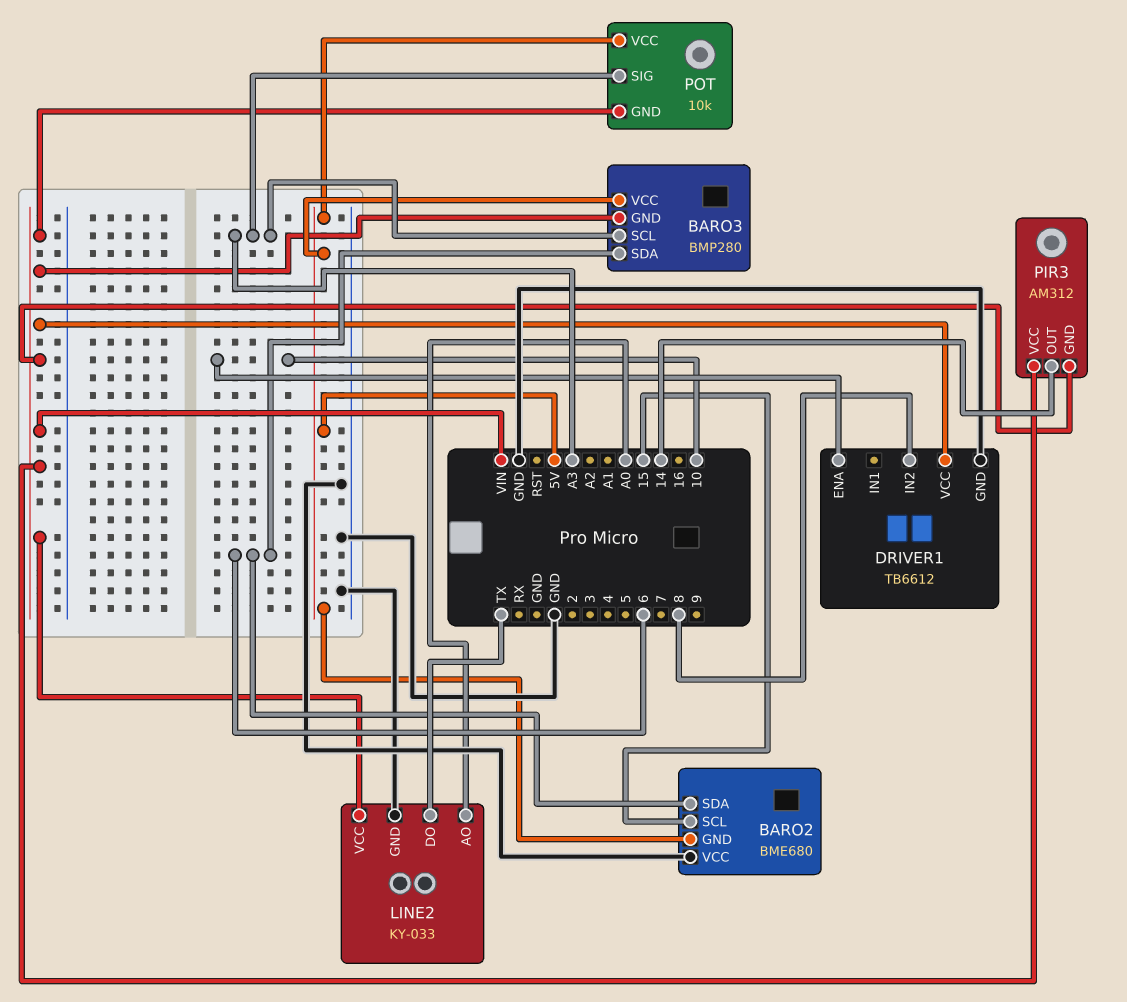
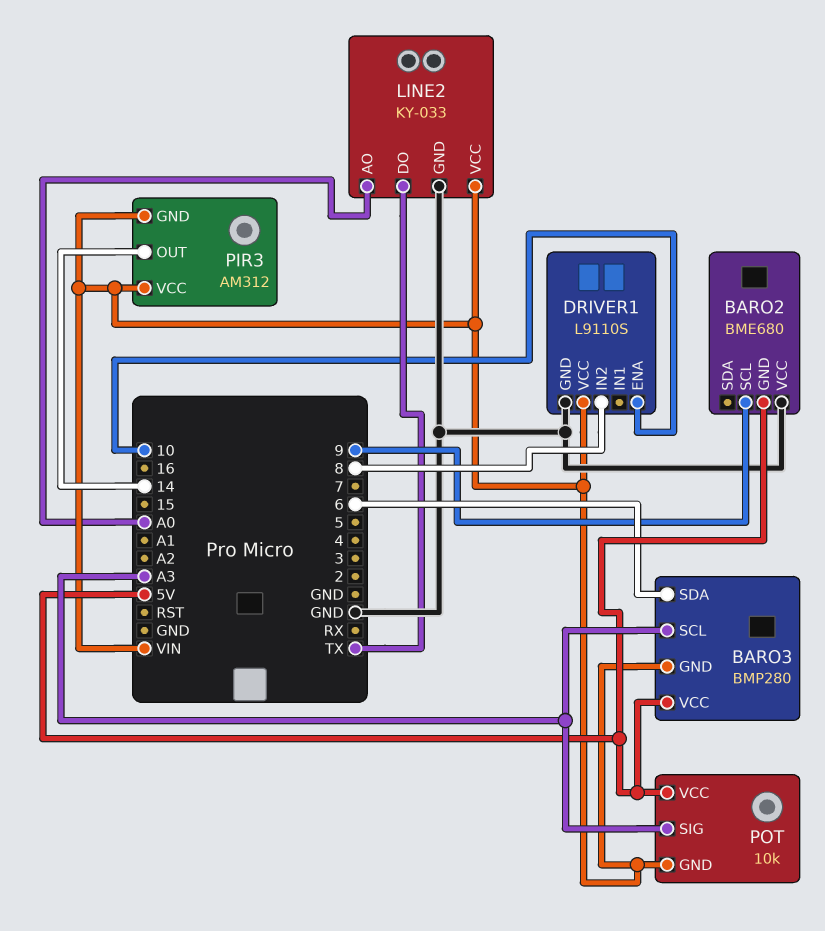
BARO2 pin SCL: 15 -> 9
BARO2 pin SDA: 6 -> none
DRIVER1: TB6612 -> L9110S

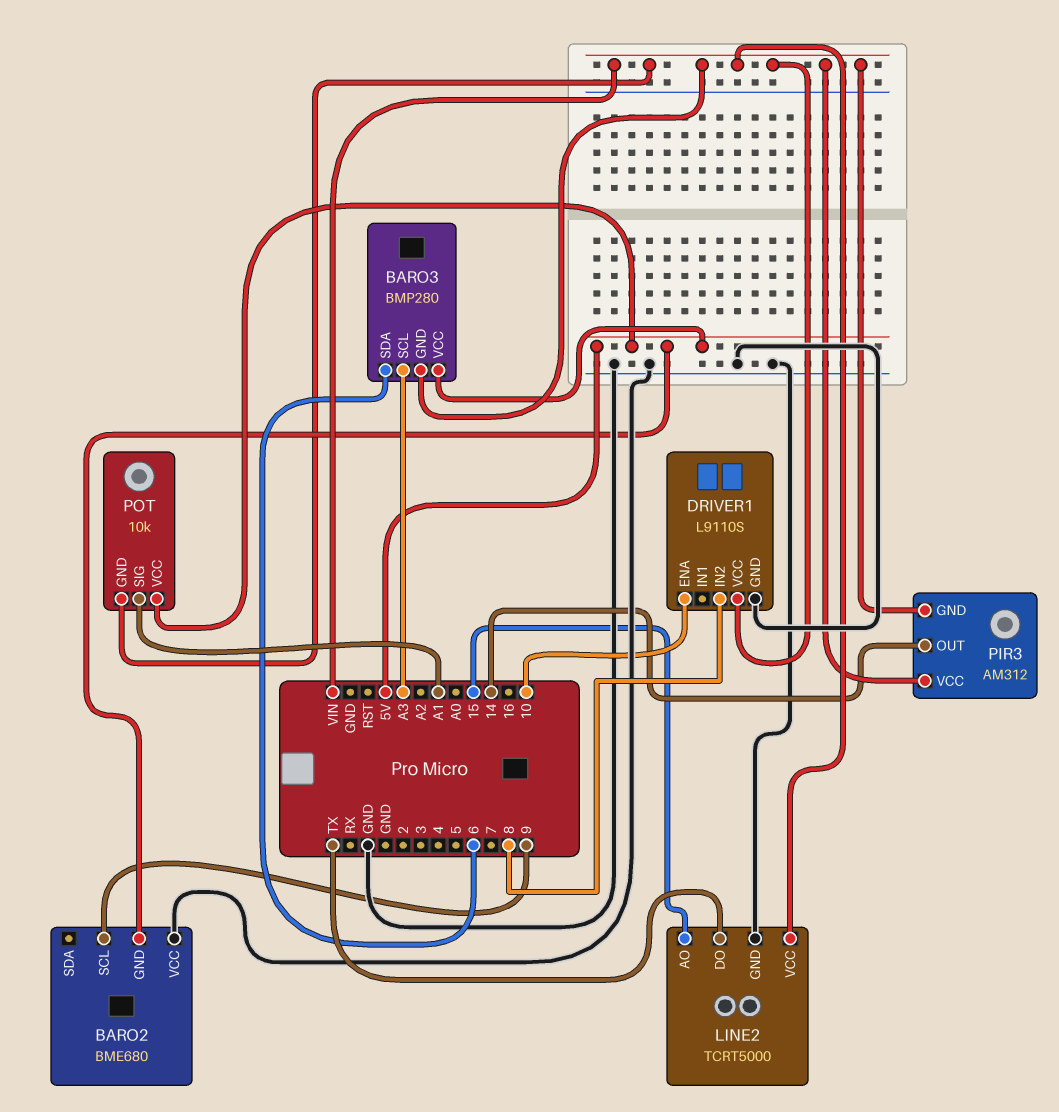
LINE2: KY-033 -> TCRT5000
LINE2 pin AO: A0 -> 15
POT pin SIG: A3 -> A1

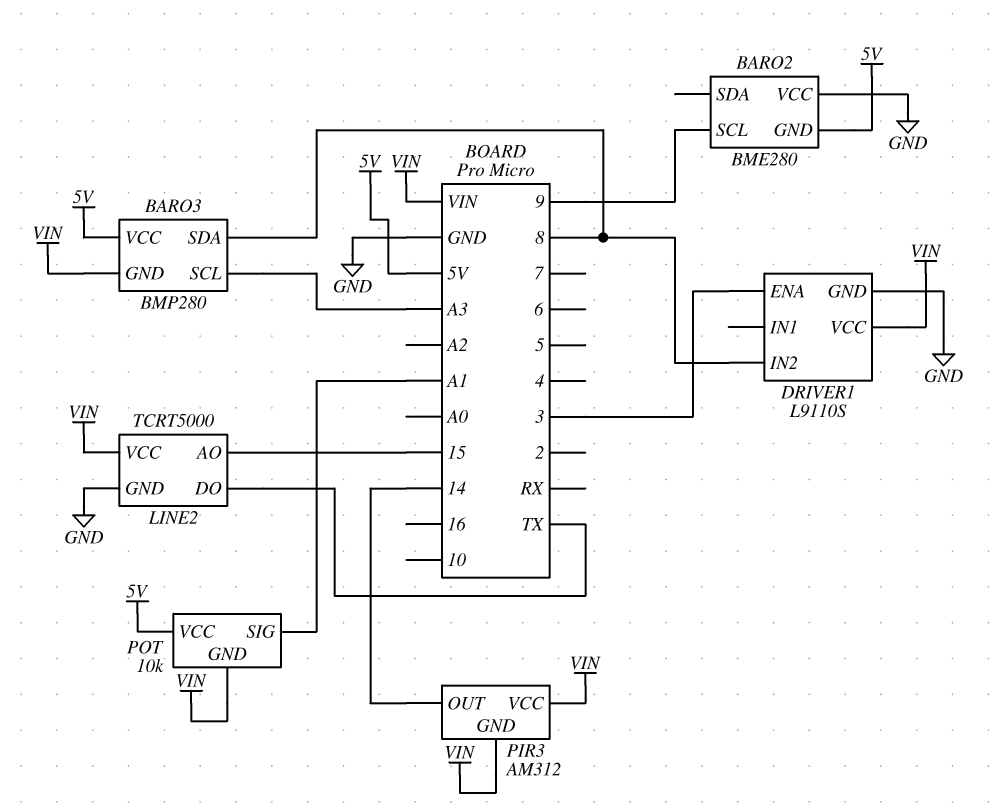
BARO2: BME680 -> BME280
BARO3 pin SDA: 6 -> 8
DRIVER1 pin ENA: 10 -> 3

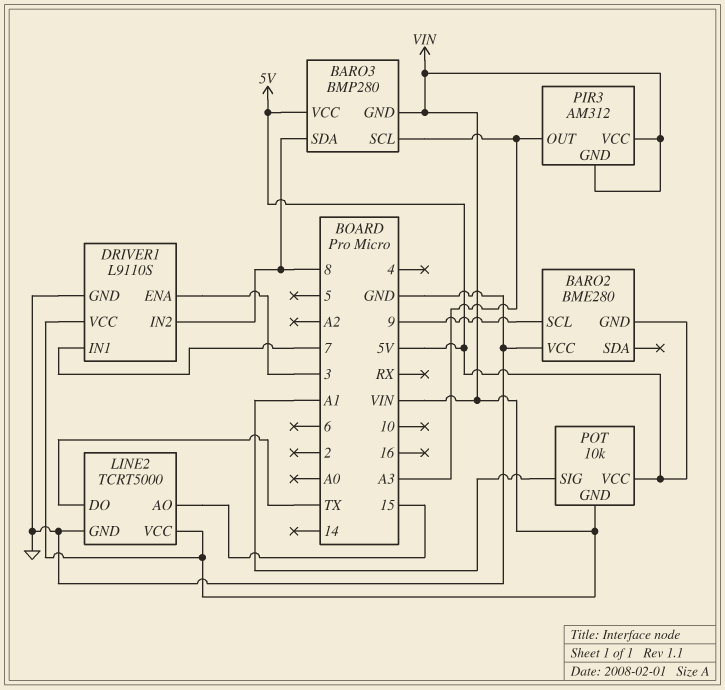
DRIVER1 pin IN1: none -> 7
PIR3 pin OUT: 14 -> A3

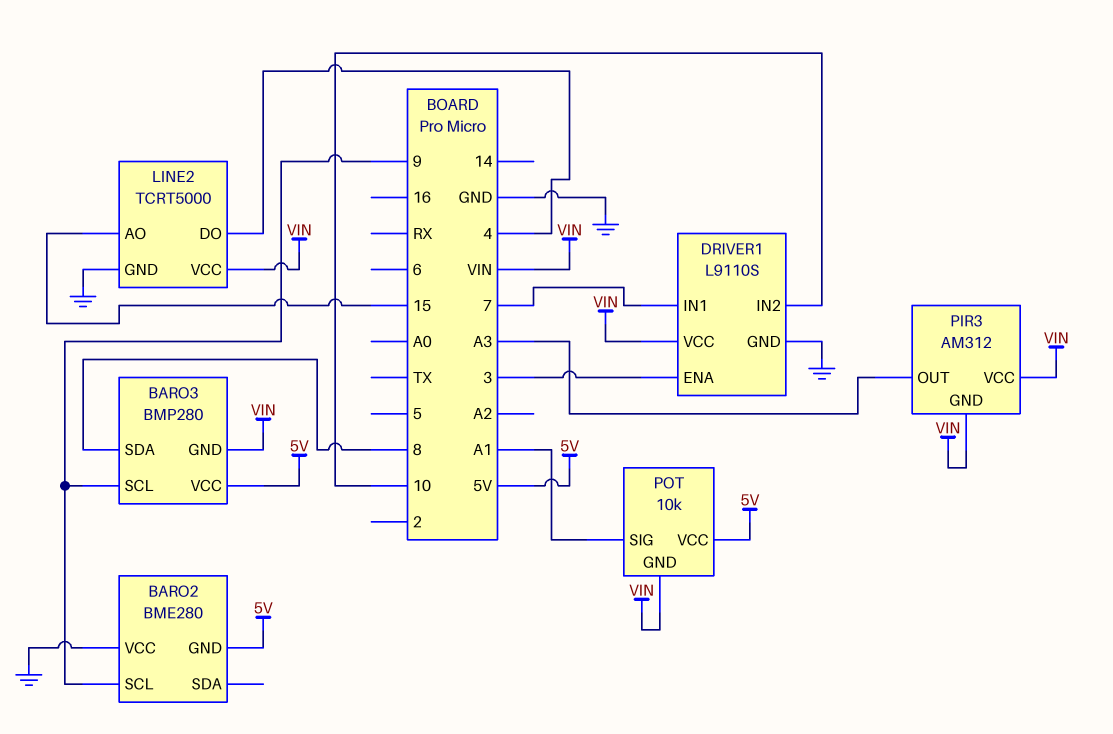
BARO3 pin SCL: A3 -> 9
DRIVER1 pin IN2: 8 -> 10
LINE2 pin DO: TX -> 4

